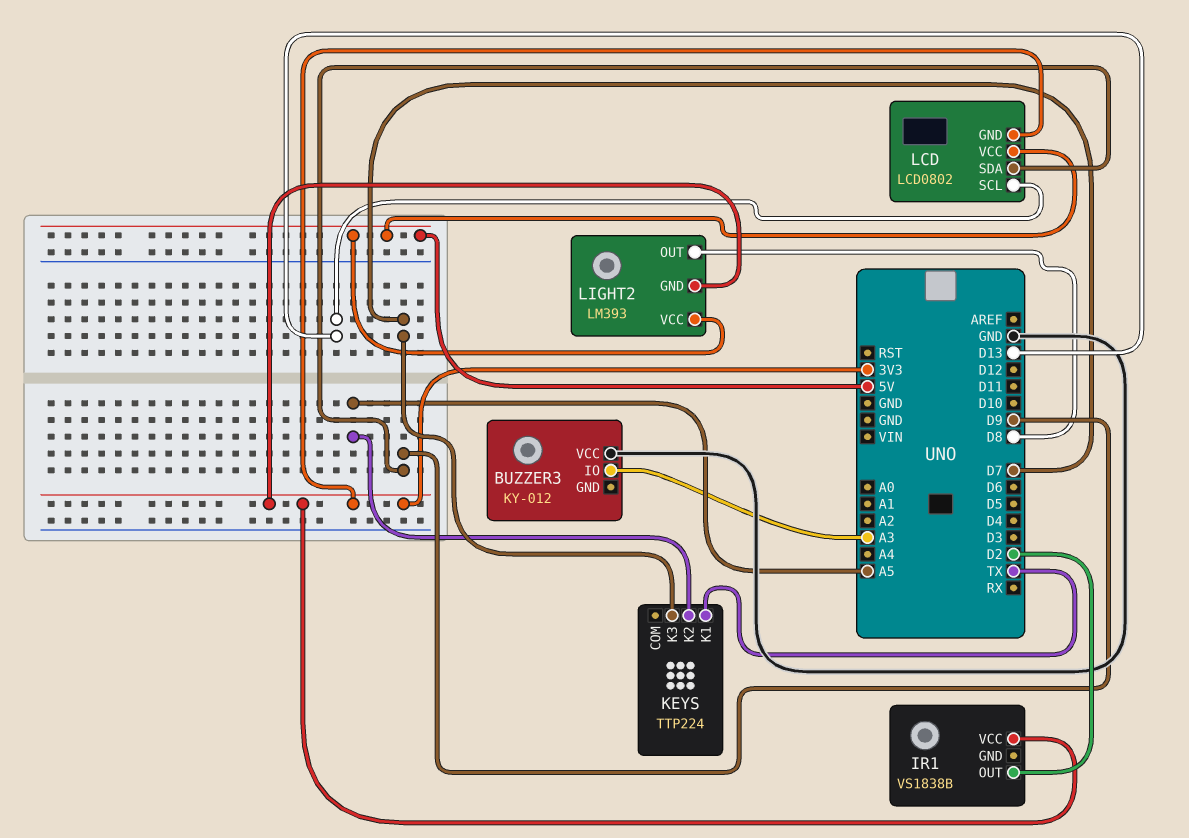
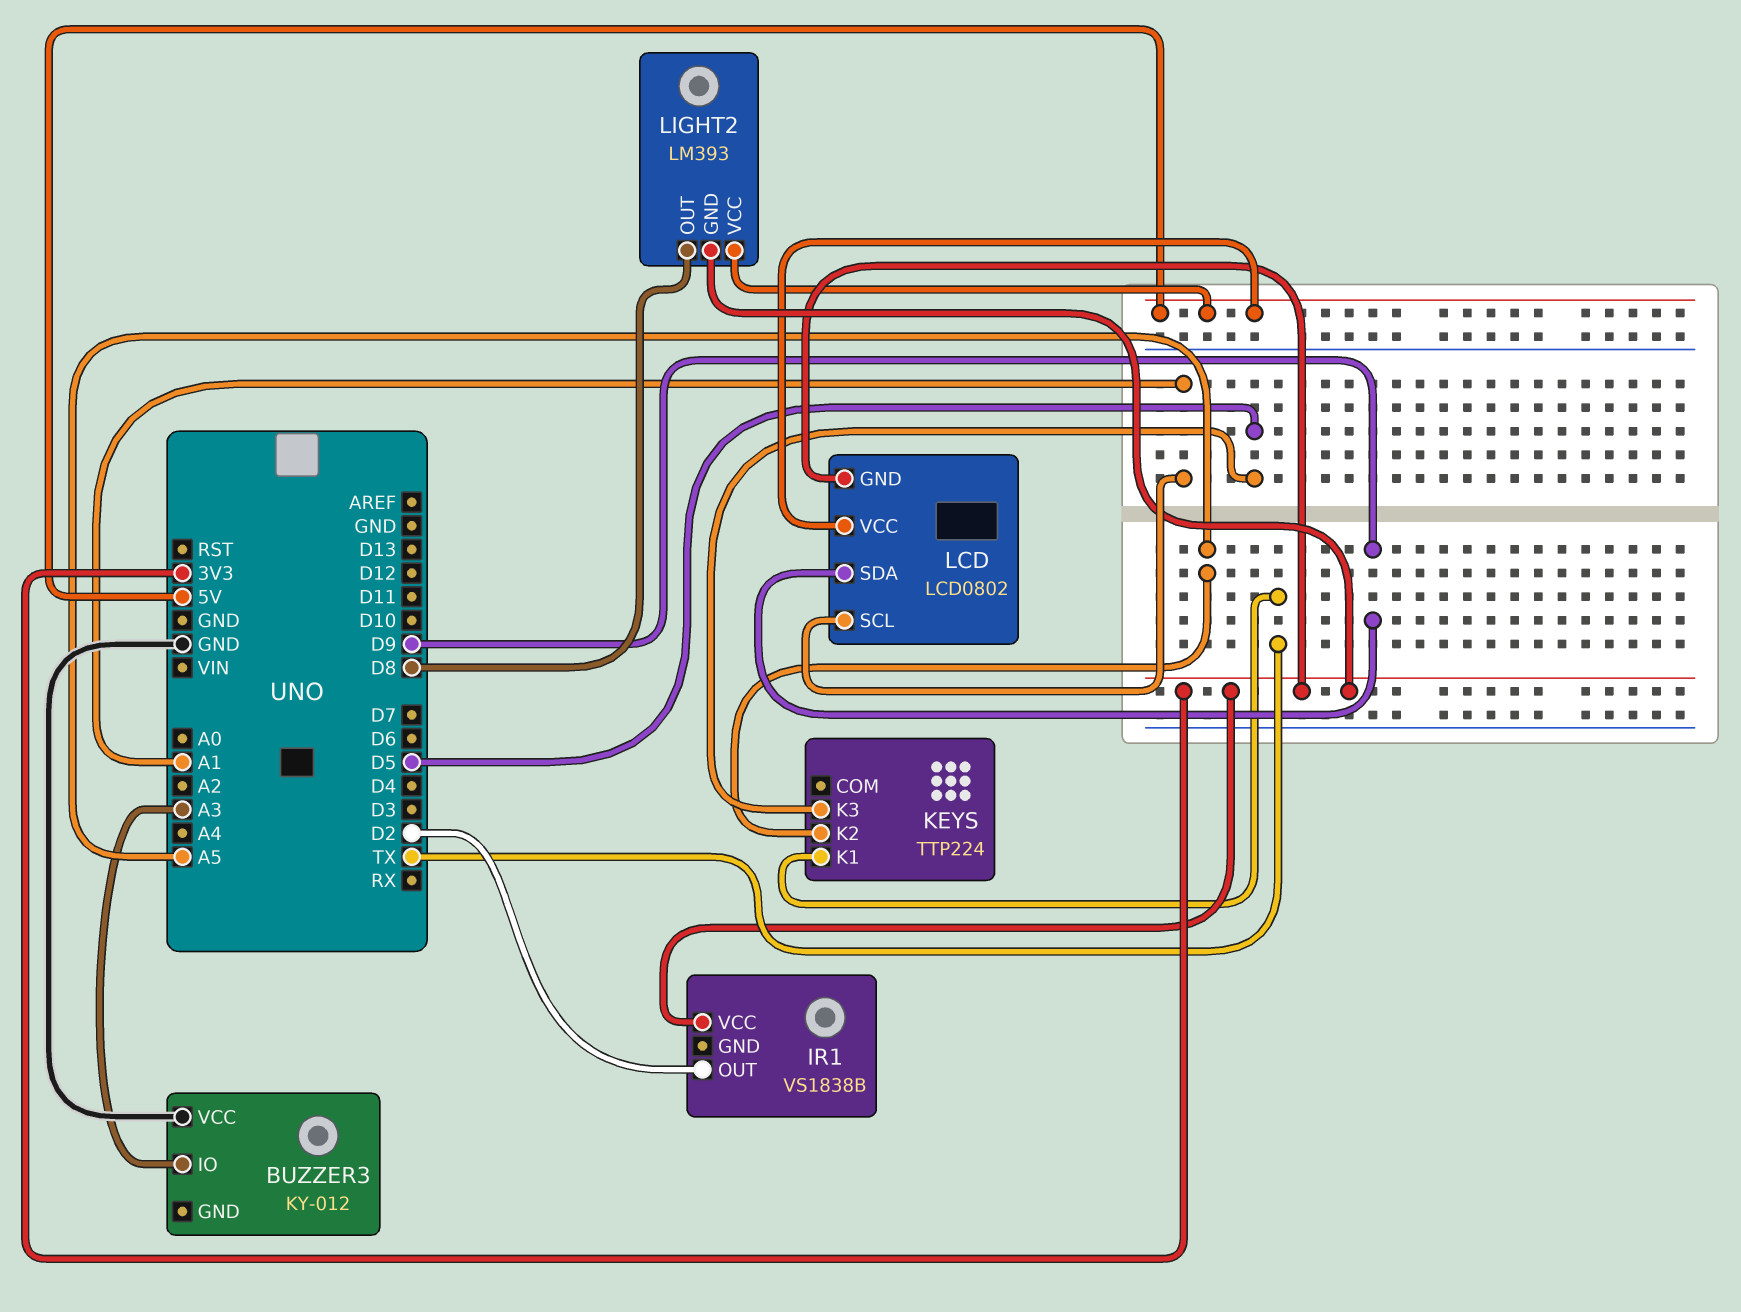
KEYS pin K3: D7 -> D5
LCD pin SCL: D13 -> A1

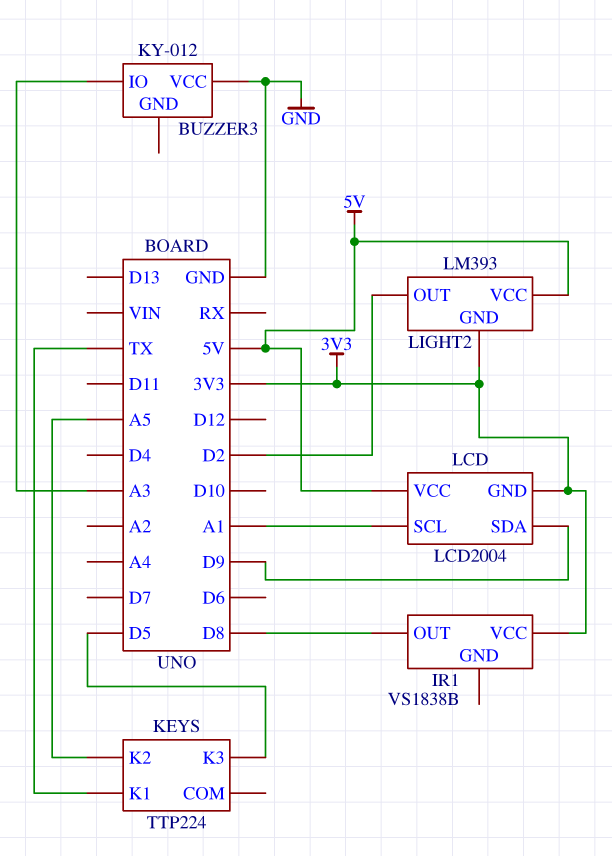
IR1 pin OUT: D2 -> D8
LCD: LCD0802 -> LCD2004
LIGHT2 pin OUT: D8 -> D2

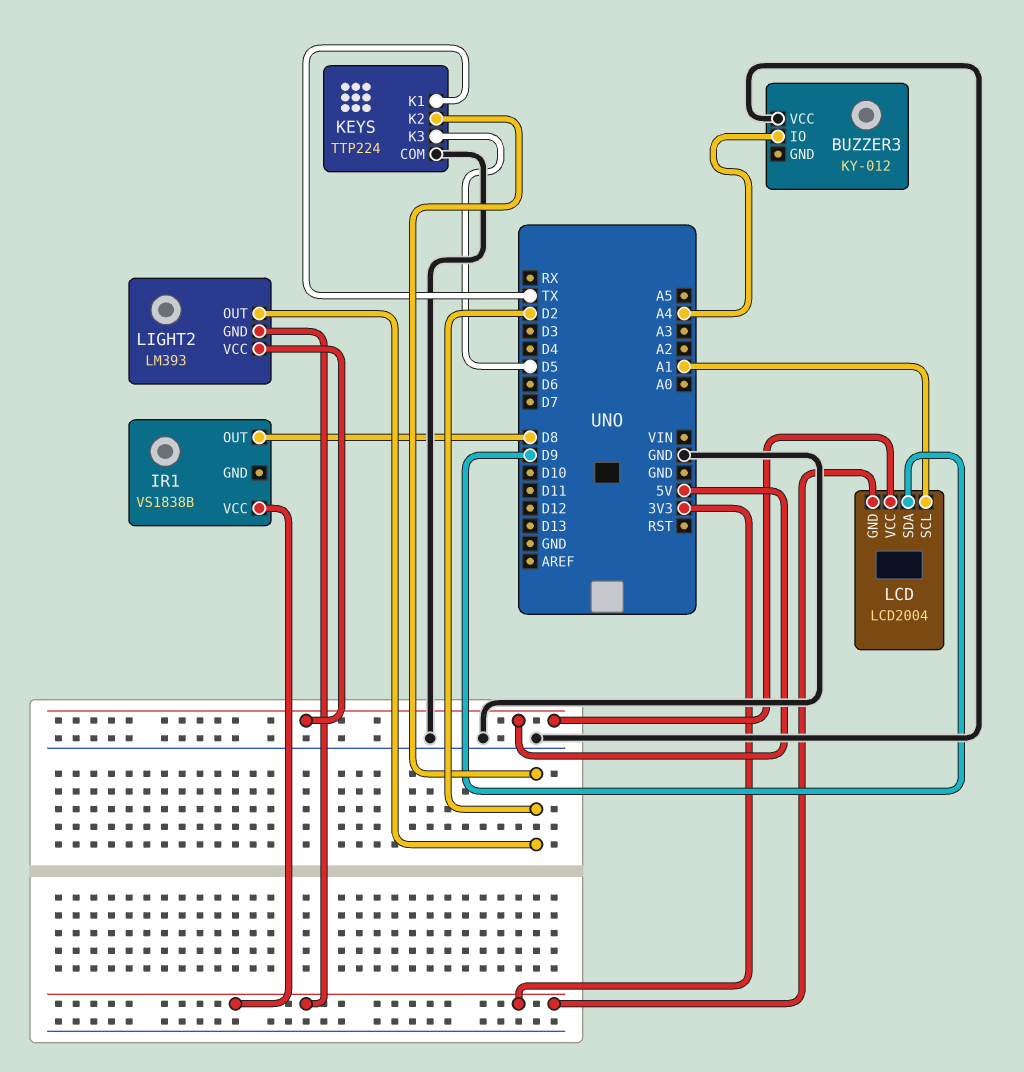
BUZZER3 pin IO: A3 -> A4
KEYS pin COM: none -> GND
KEYS pin K2: A5 -> D2

